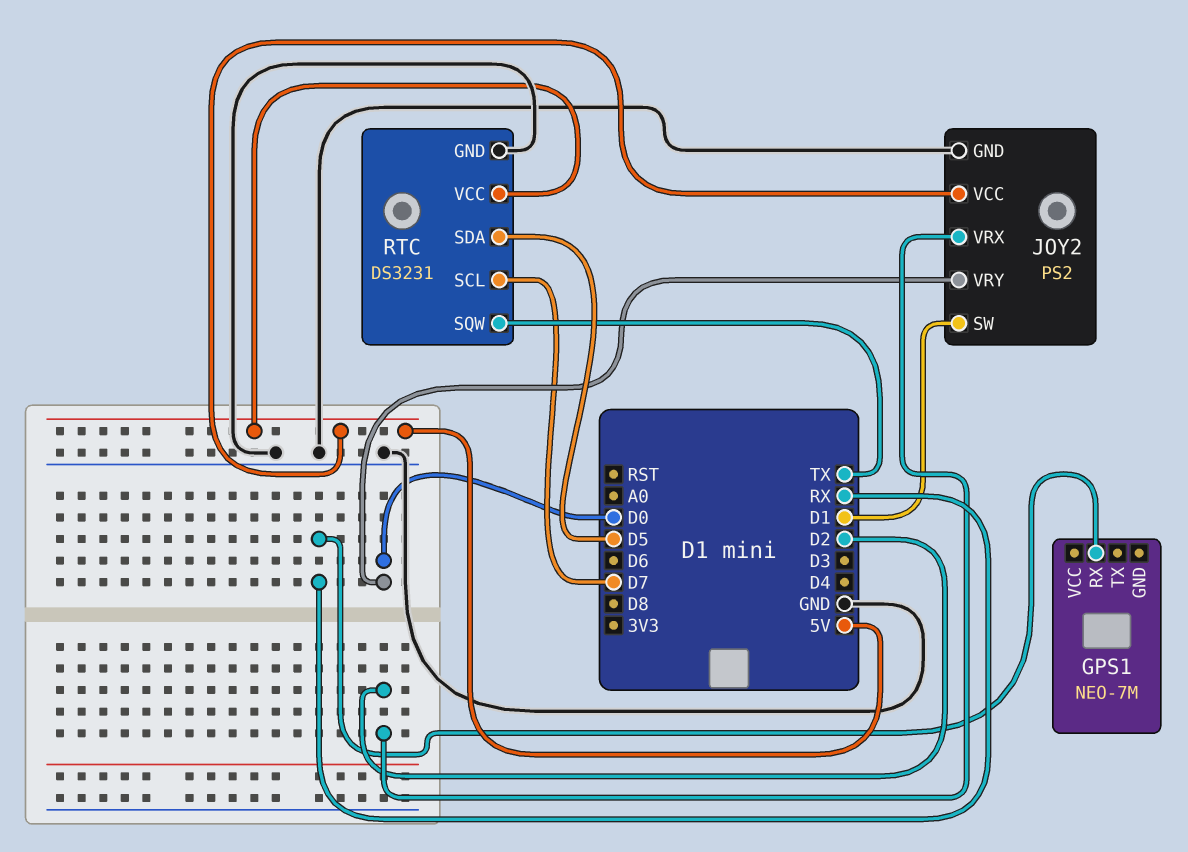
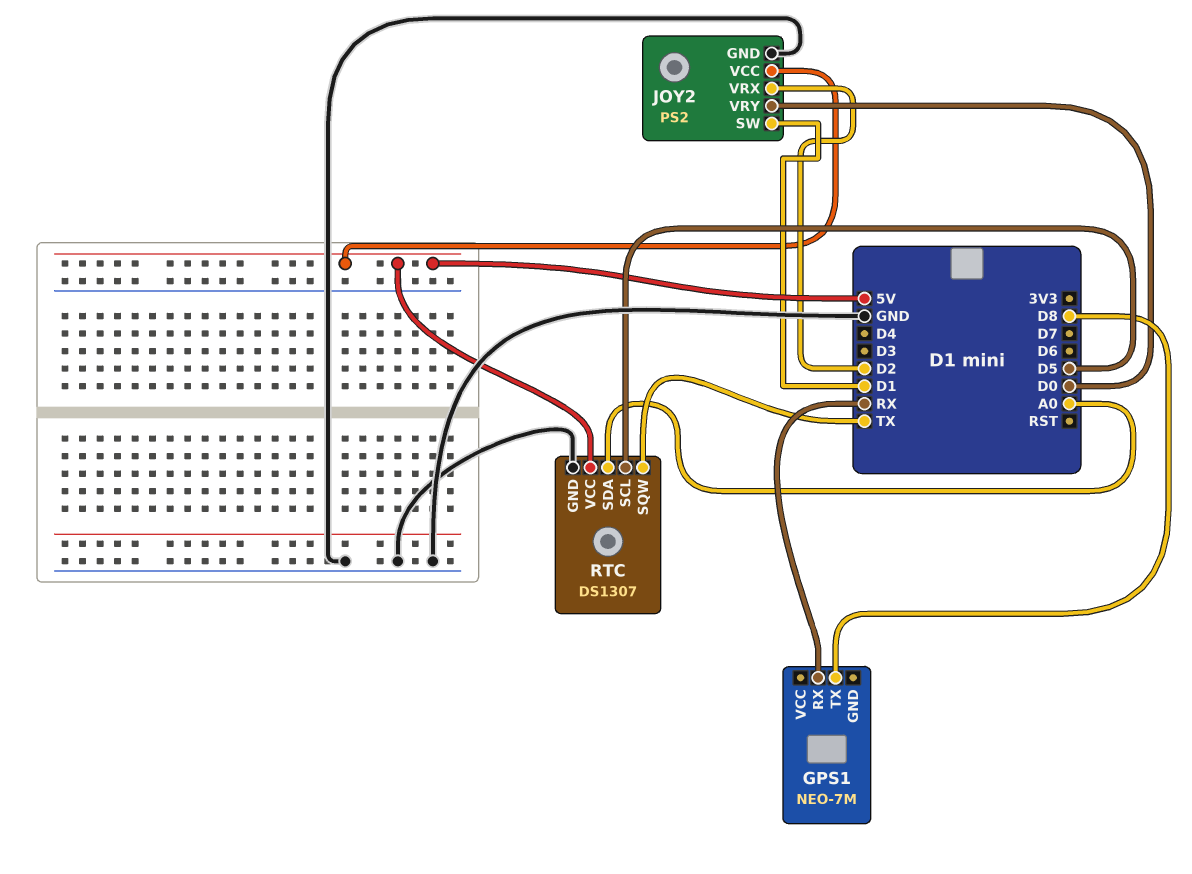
GPS1 pin TX: none -> D8
RTC: DS3231 -> DS1307
RTC pin SCL: D7 -> D5
RTC pin SDA: D5 -> A0

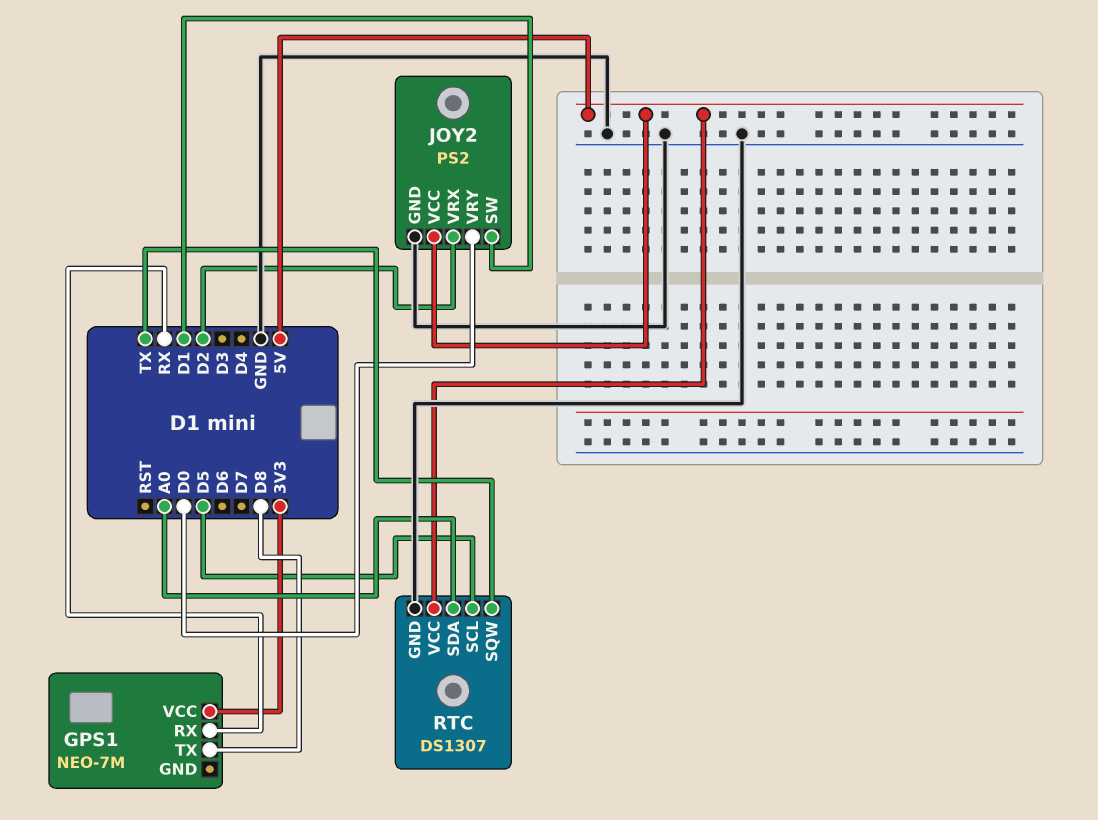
GPS1 pin VCC: none -> 3V3

